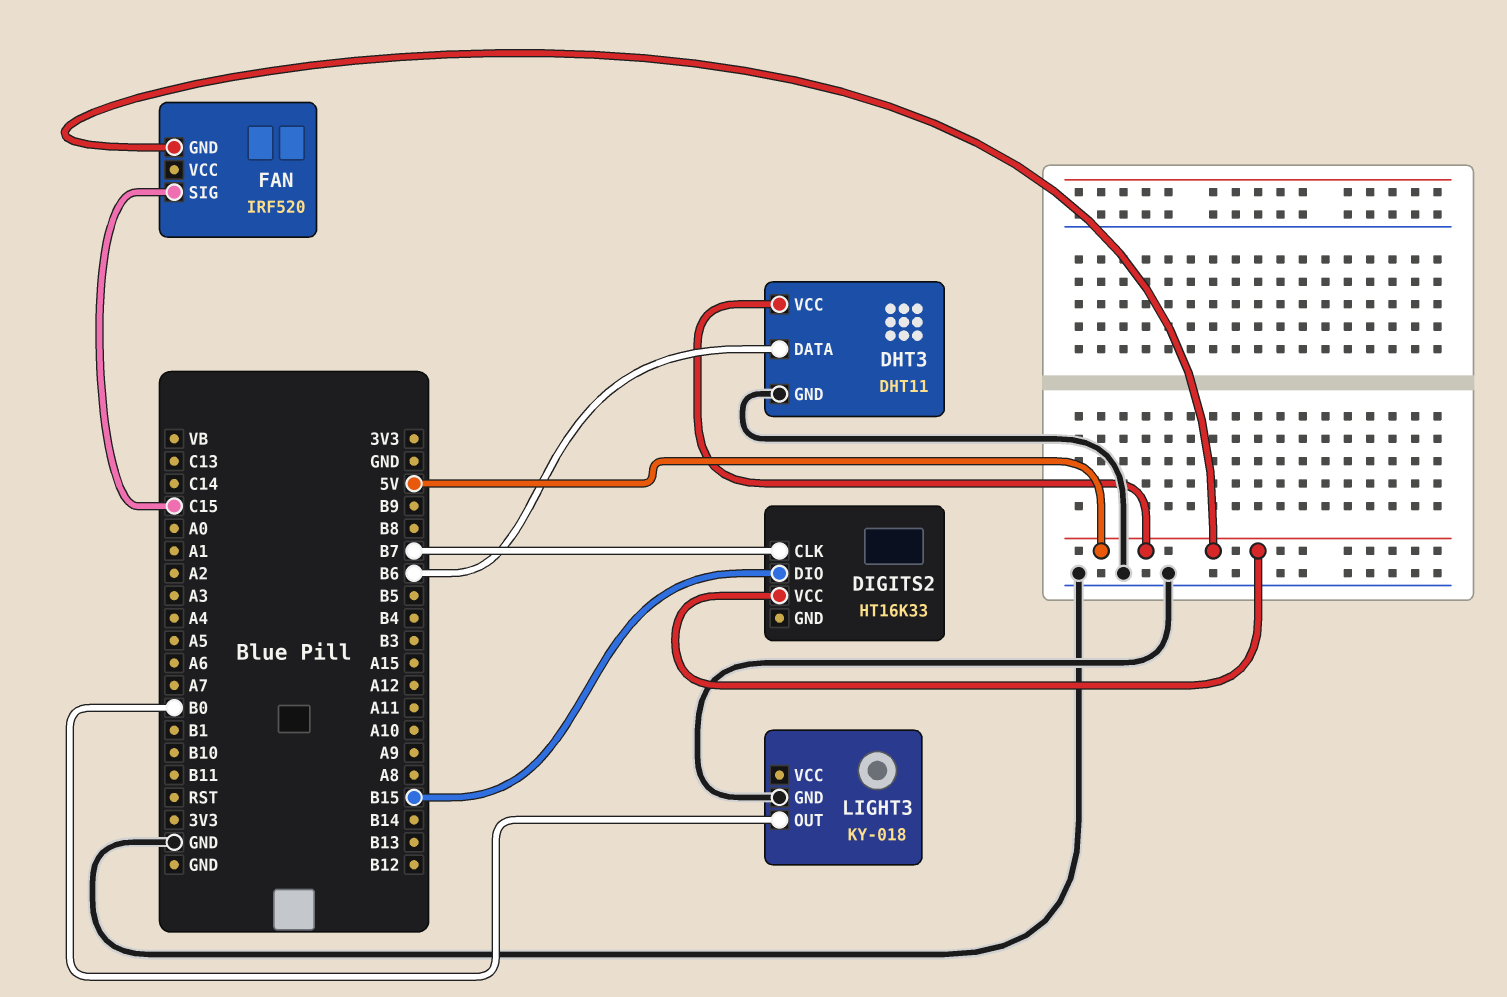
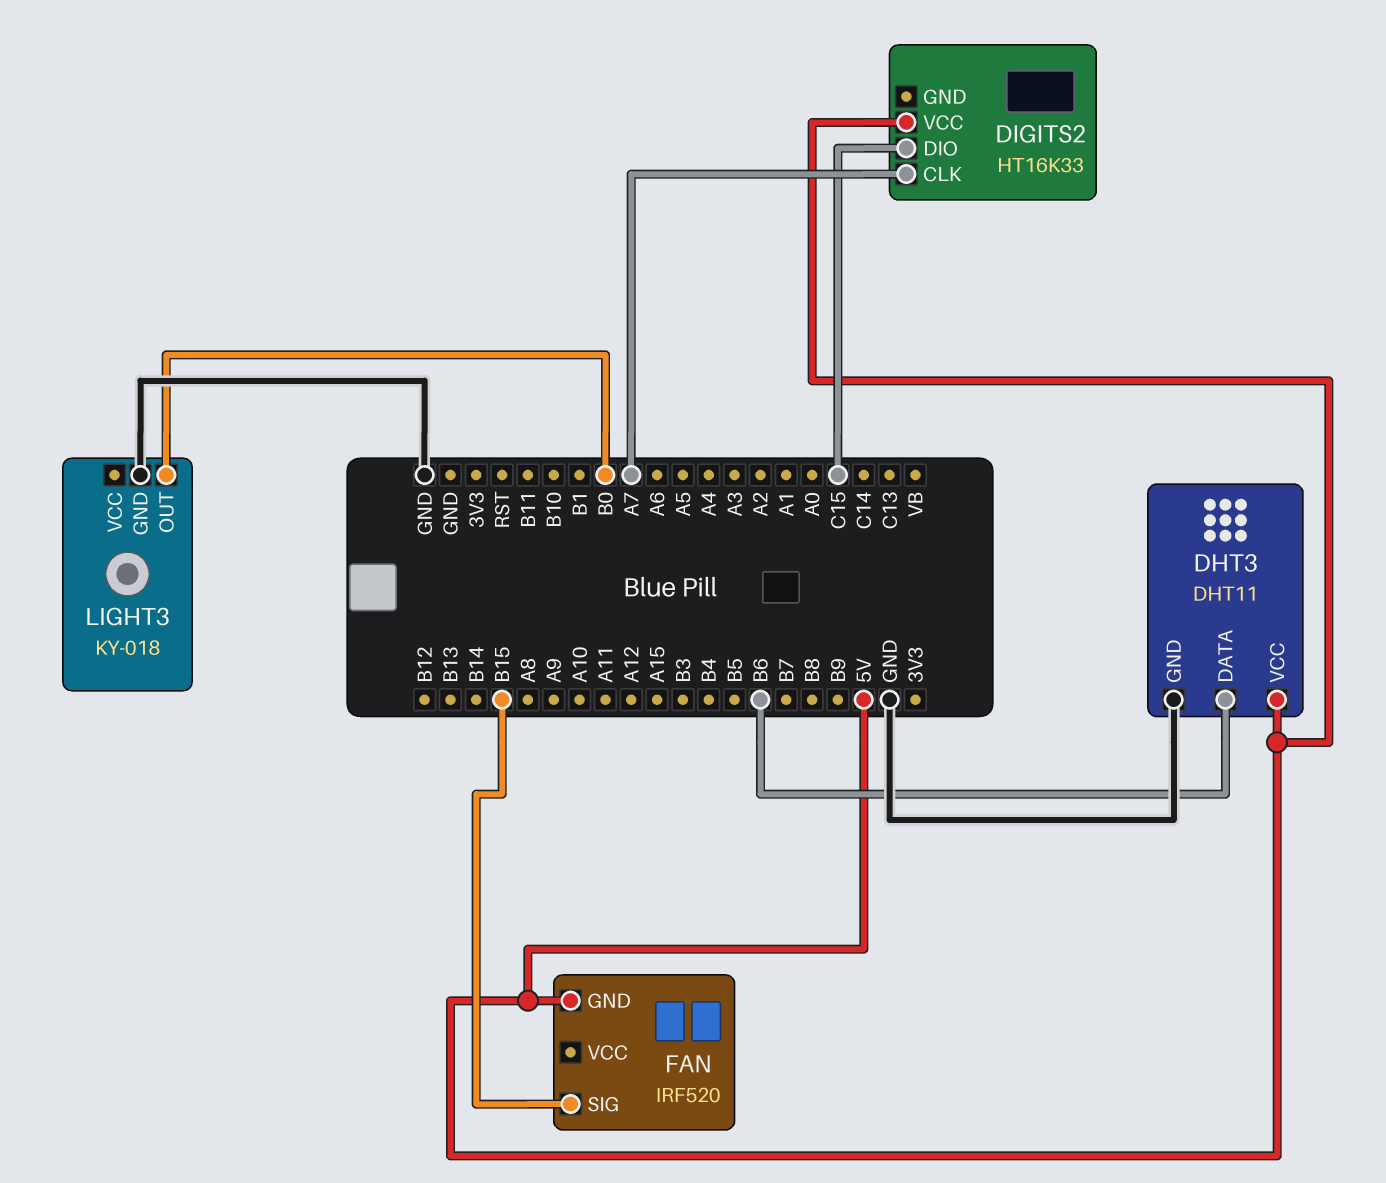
DIGITS2 pin CLK: B7 -> A7
DIGITS2 pin DIO: B15 -> C15
FAN pin SIG: C15 -> B15

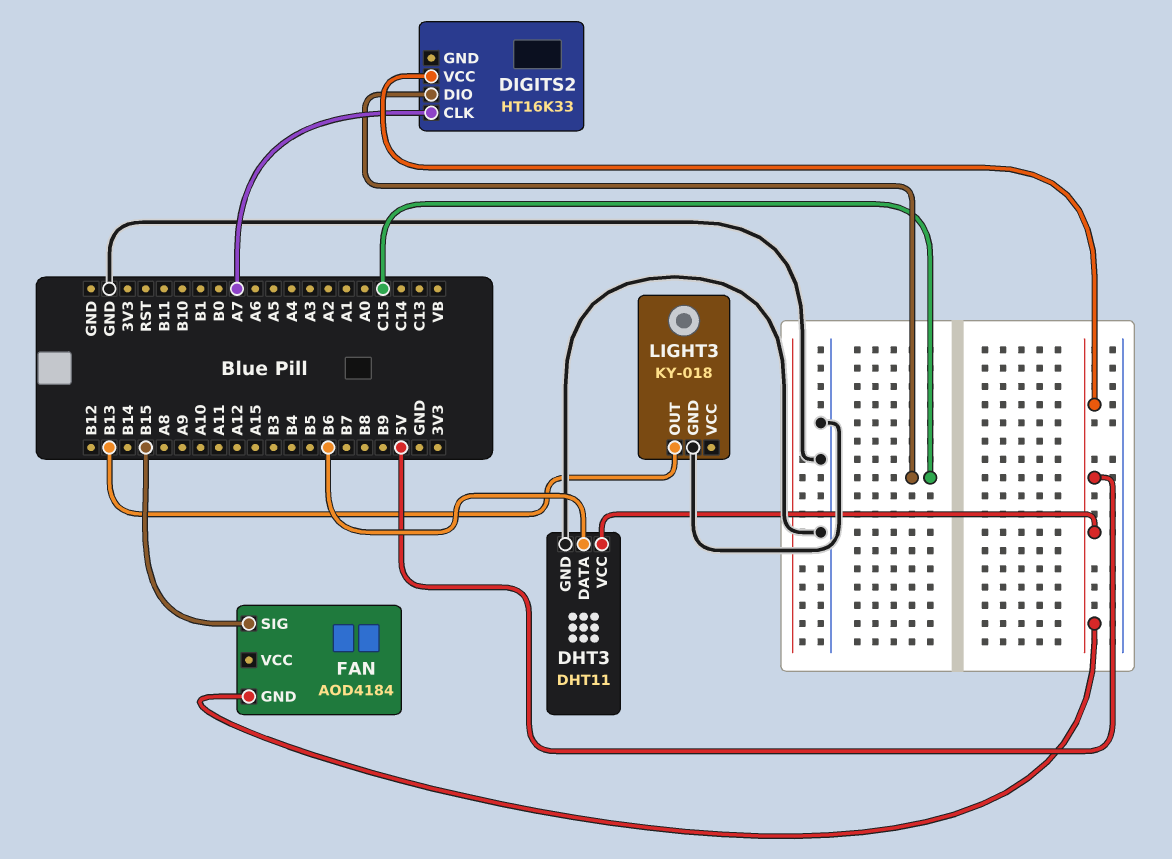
FAN: IRF520 -> AOD4184
LIGHT3 pin OUT: B0 -> B13

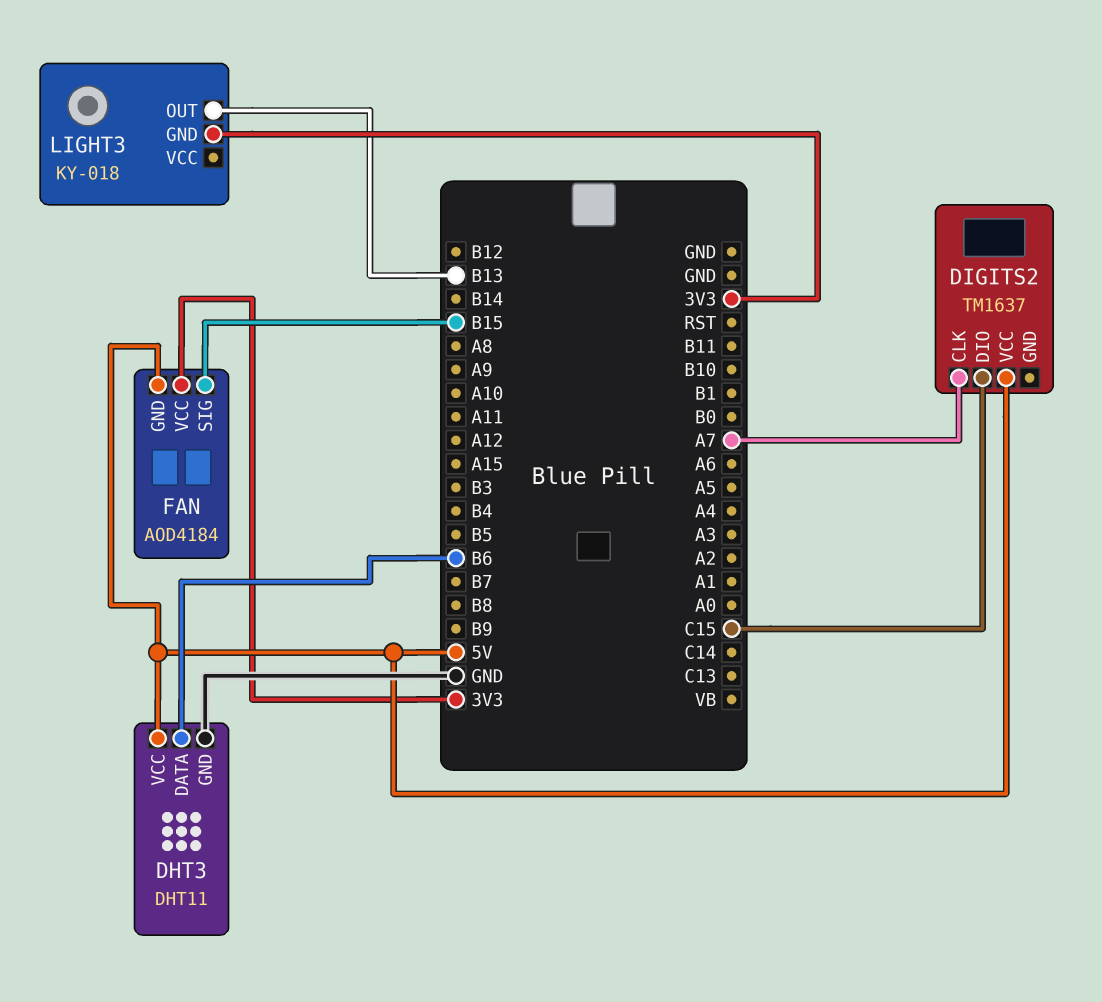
DIGITS2: HT16K33 -> TM1637
FAN pin VCC: none -> 3V3
LIGHT3 pin GND: GND -> 3V3

